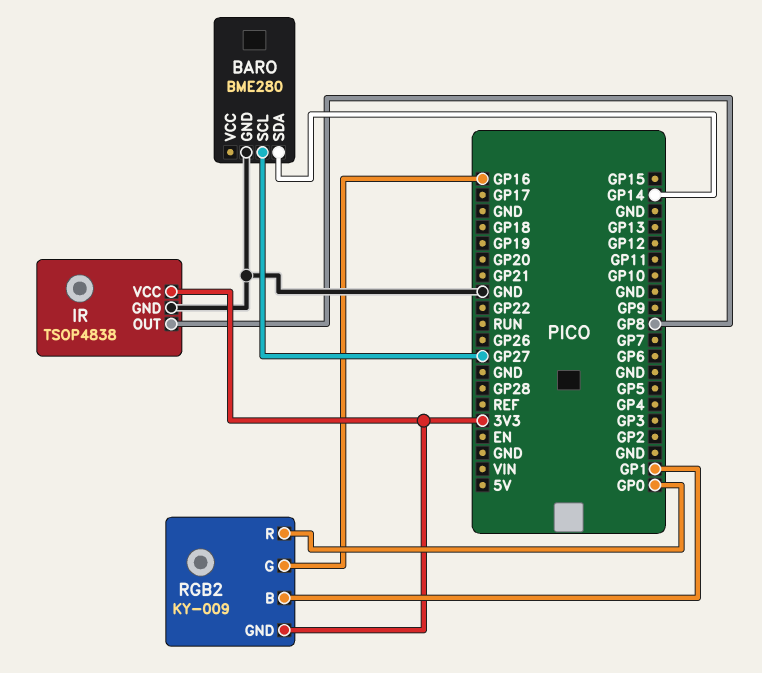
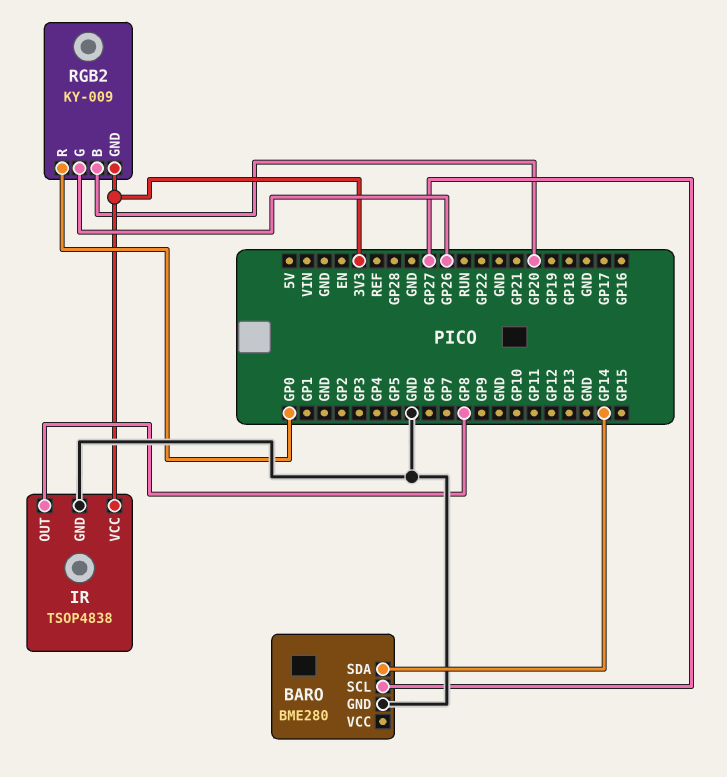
RGB2 pin B: GP1 -> GP20
RGB2 pin G: GP16 -> GP26

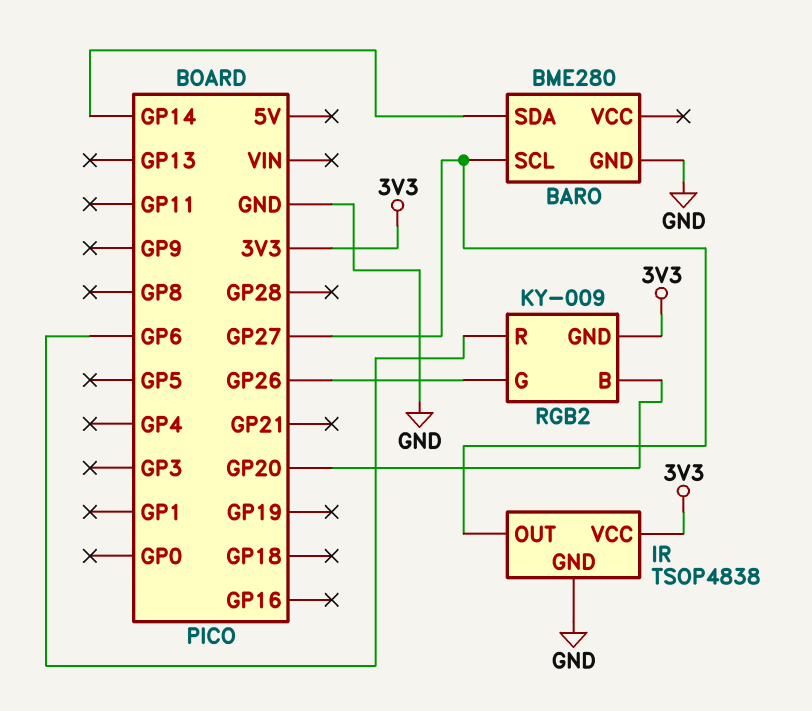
IR pin OUT: GP8 -> GP27
RGB2 pin R: GP0 -> GP6

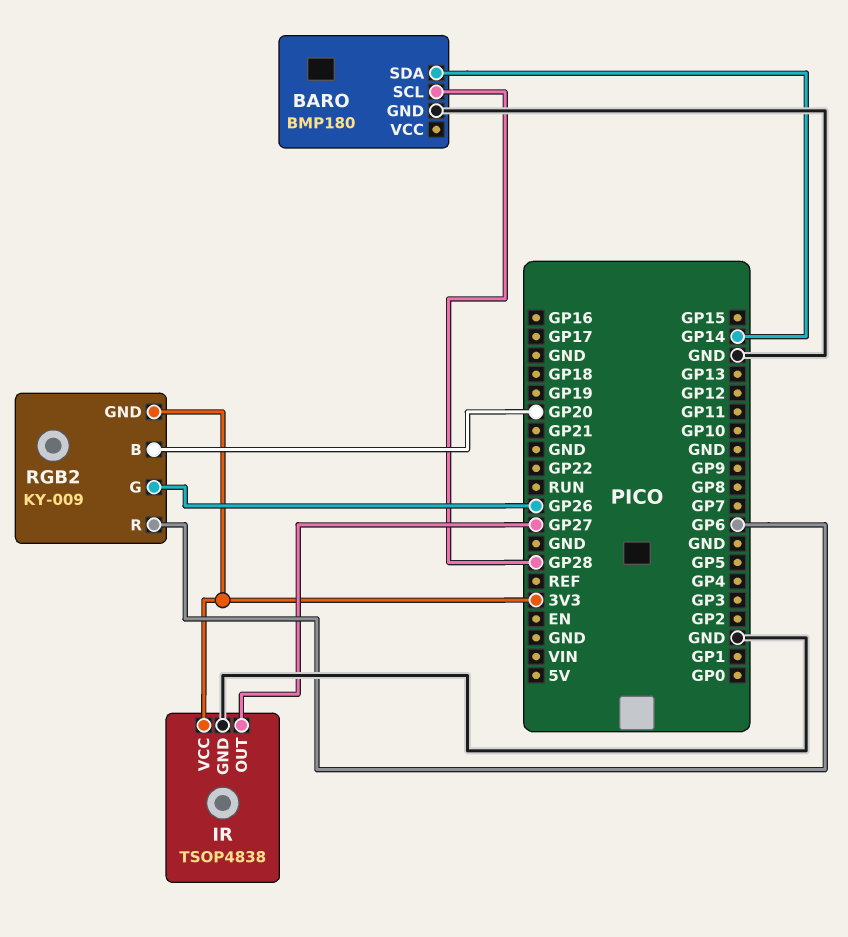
BARO: BME280 -> BMP180
BARO pin SCL: GP27 -> GP28

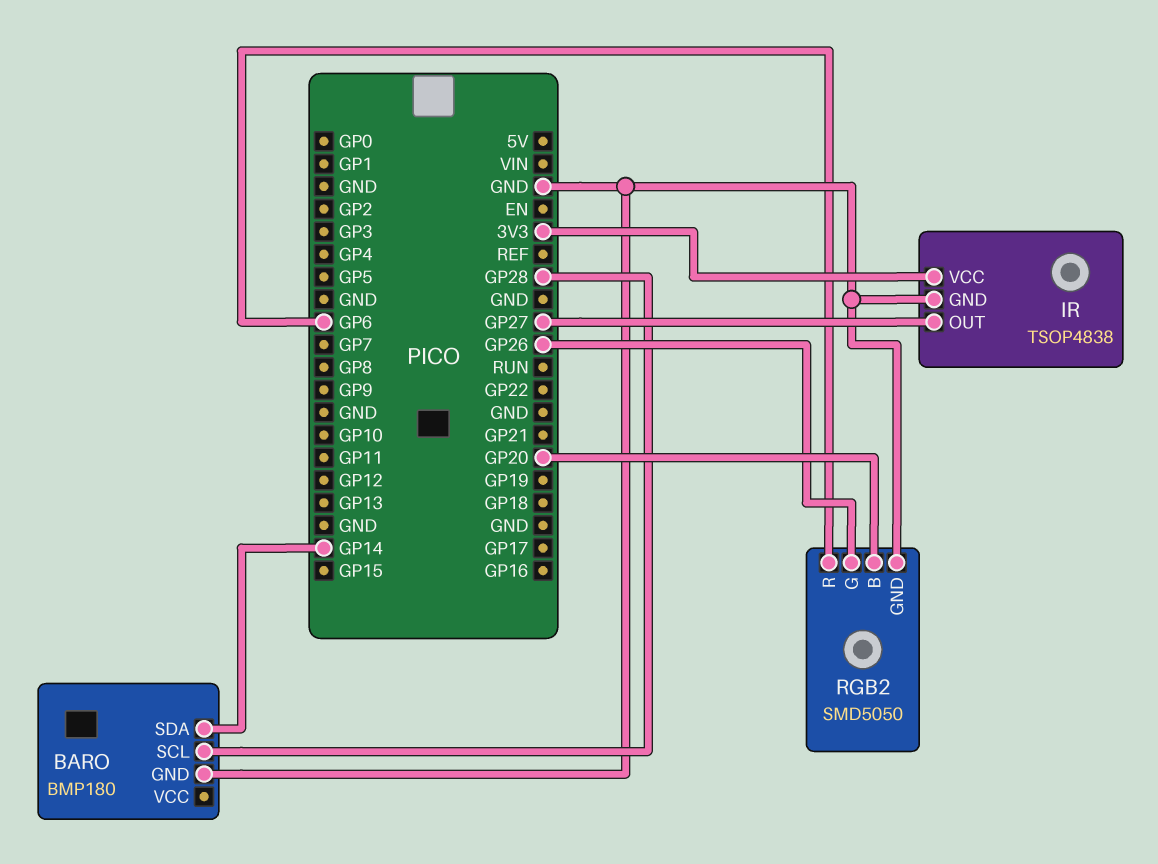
RGB2: KY-009 -> SMD5050
RGB2 pin GND: 3V3 -> GND

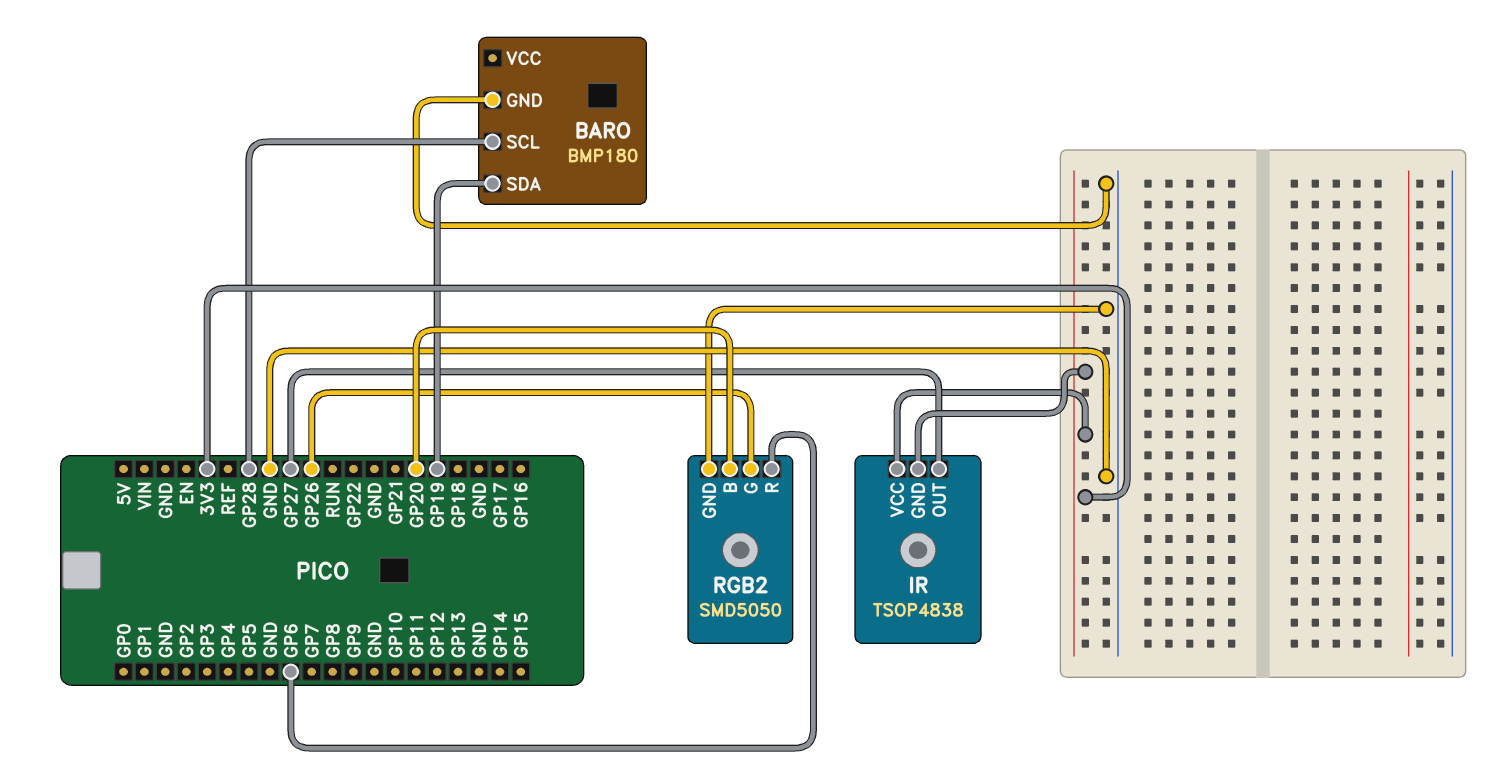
BARO pin SDA: GP14 -> GP19
IR pin GND: GND -> 3V3

